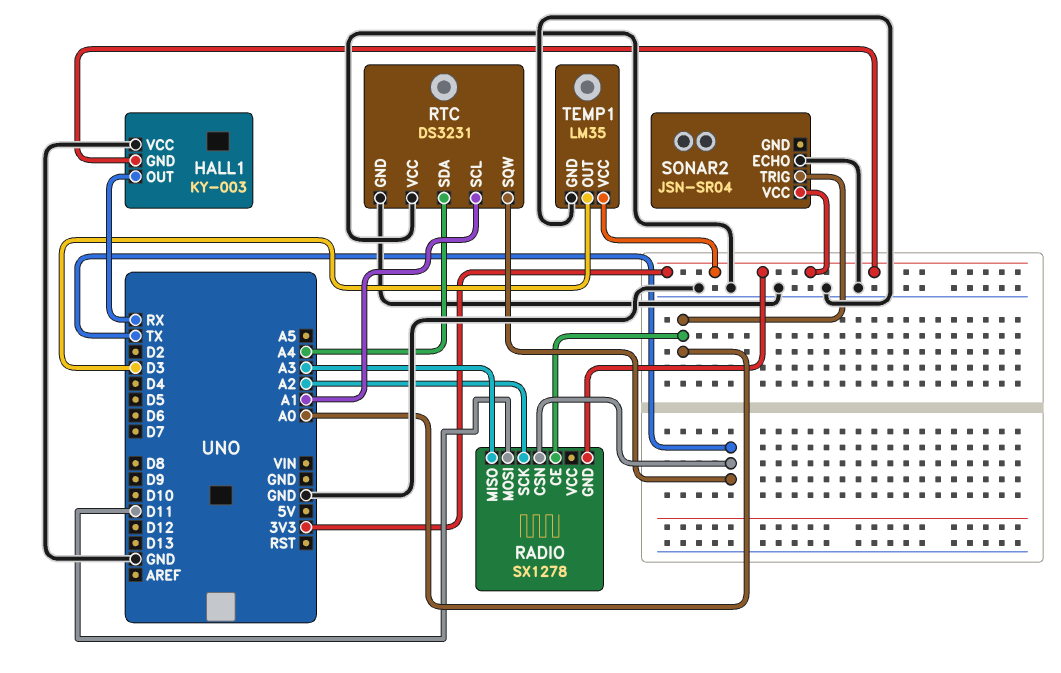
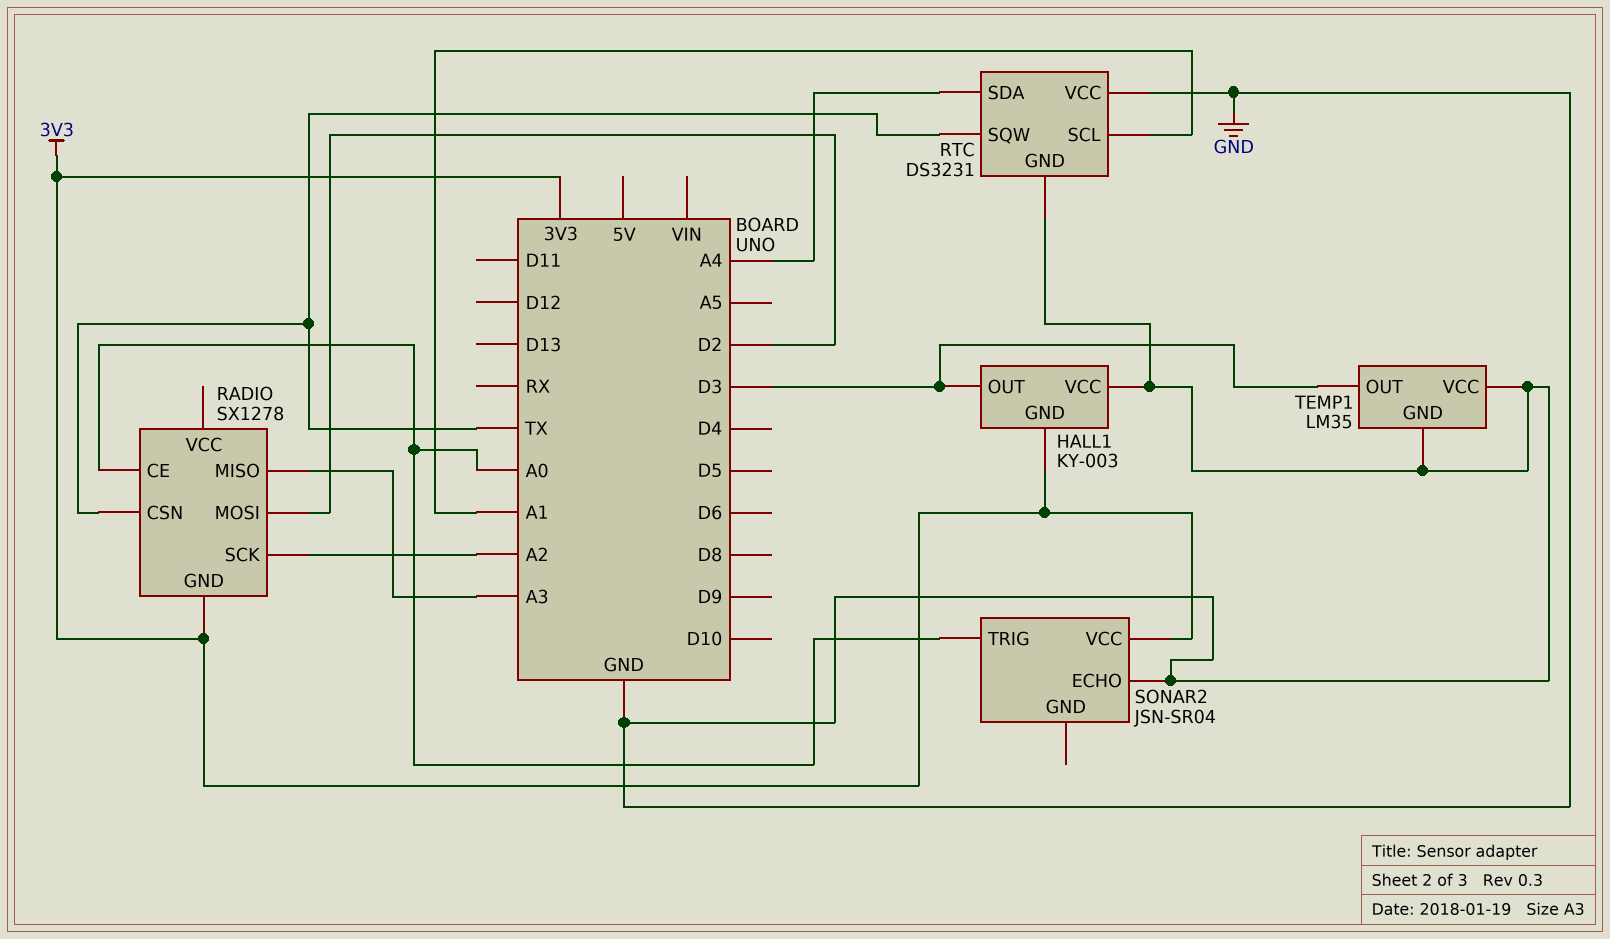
HALL1 pin OUT: RX -> D3
RADIO pin MOSI: D11 -> D2
TEMP1 pin VCC: 3V3 -> GND

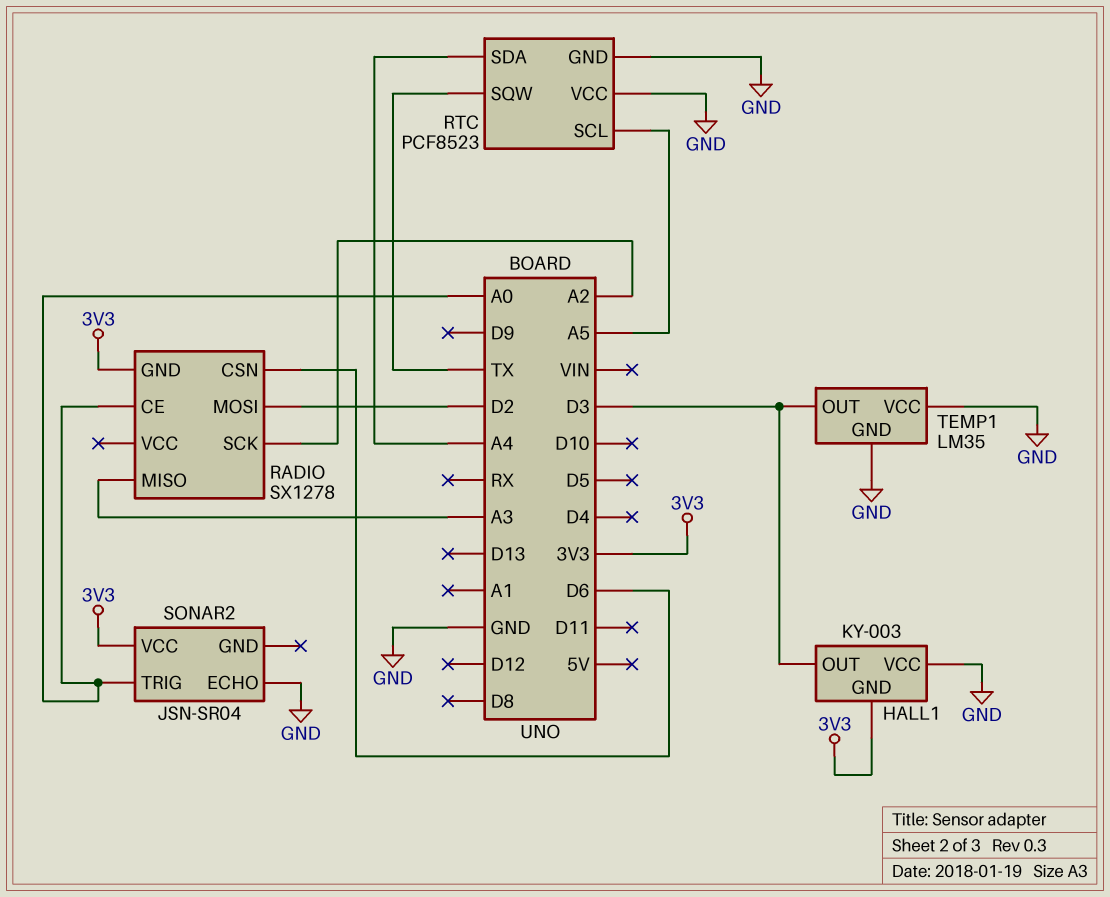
RADIO pin CSN: TX -> D6
RTC: DS3231 -> PCF8523
RTC pin SCL: A1 -> A5

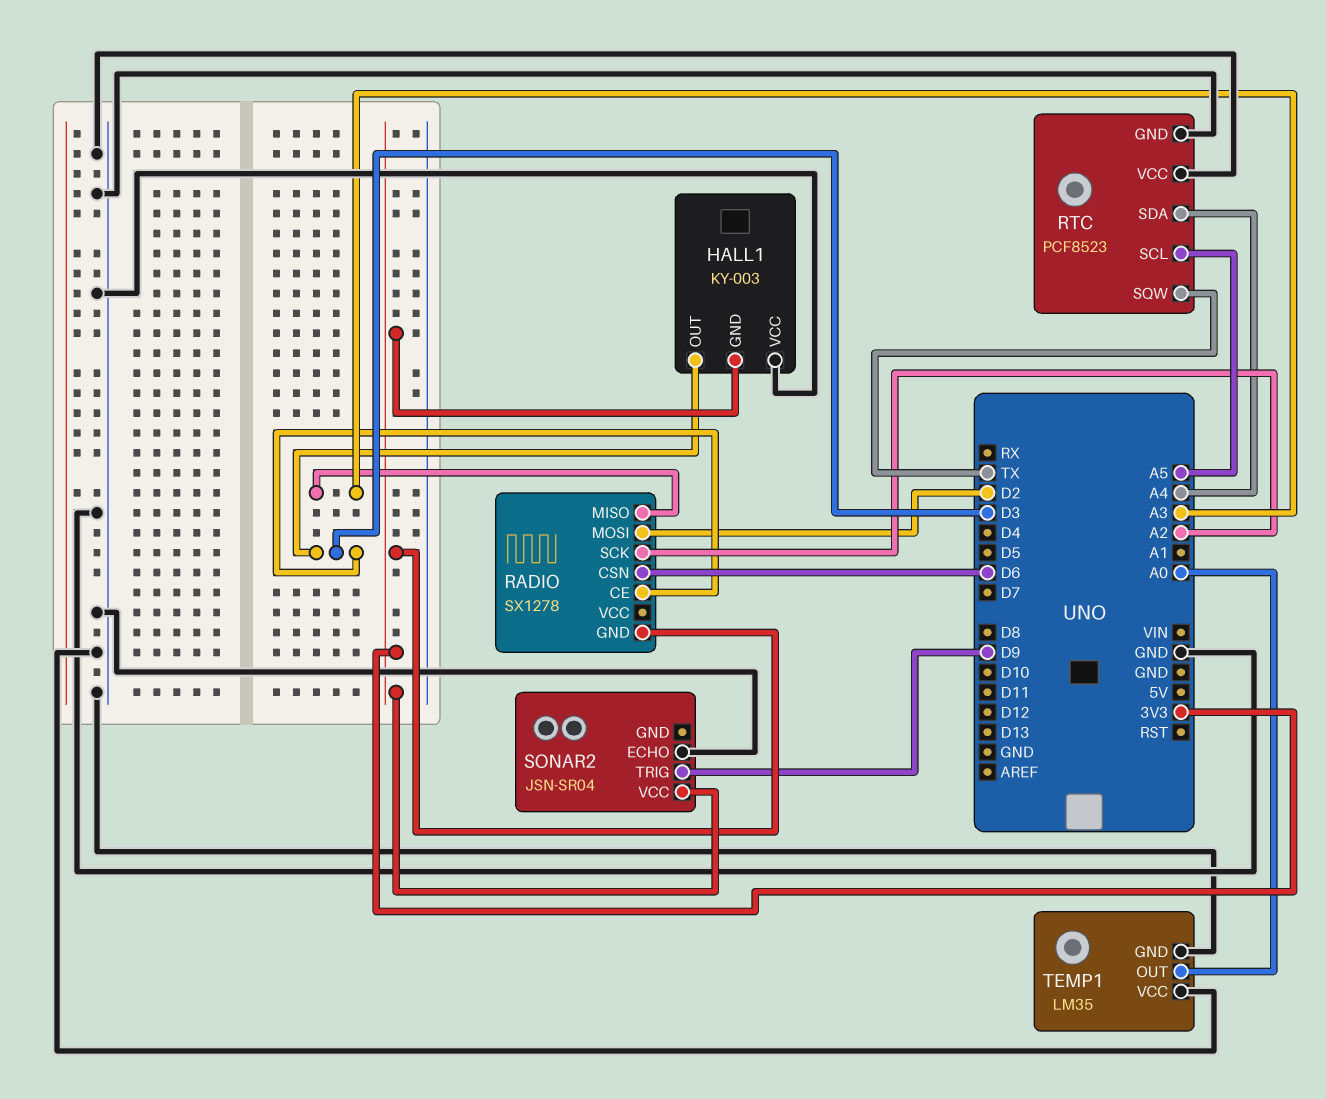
RADIO pin CE: A0 -> D3
SONAR2 pin TRIG: A0 -> D9
TEMP1 pin OUT: D3 -> A0

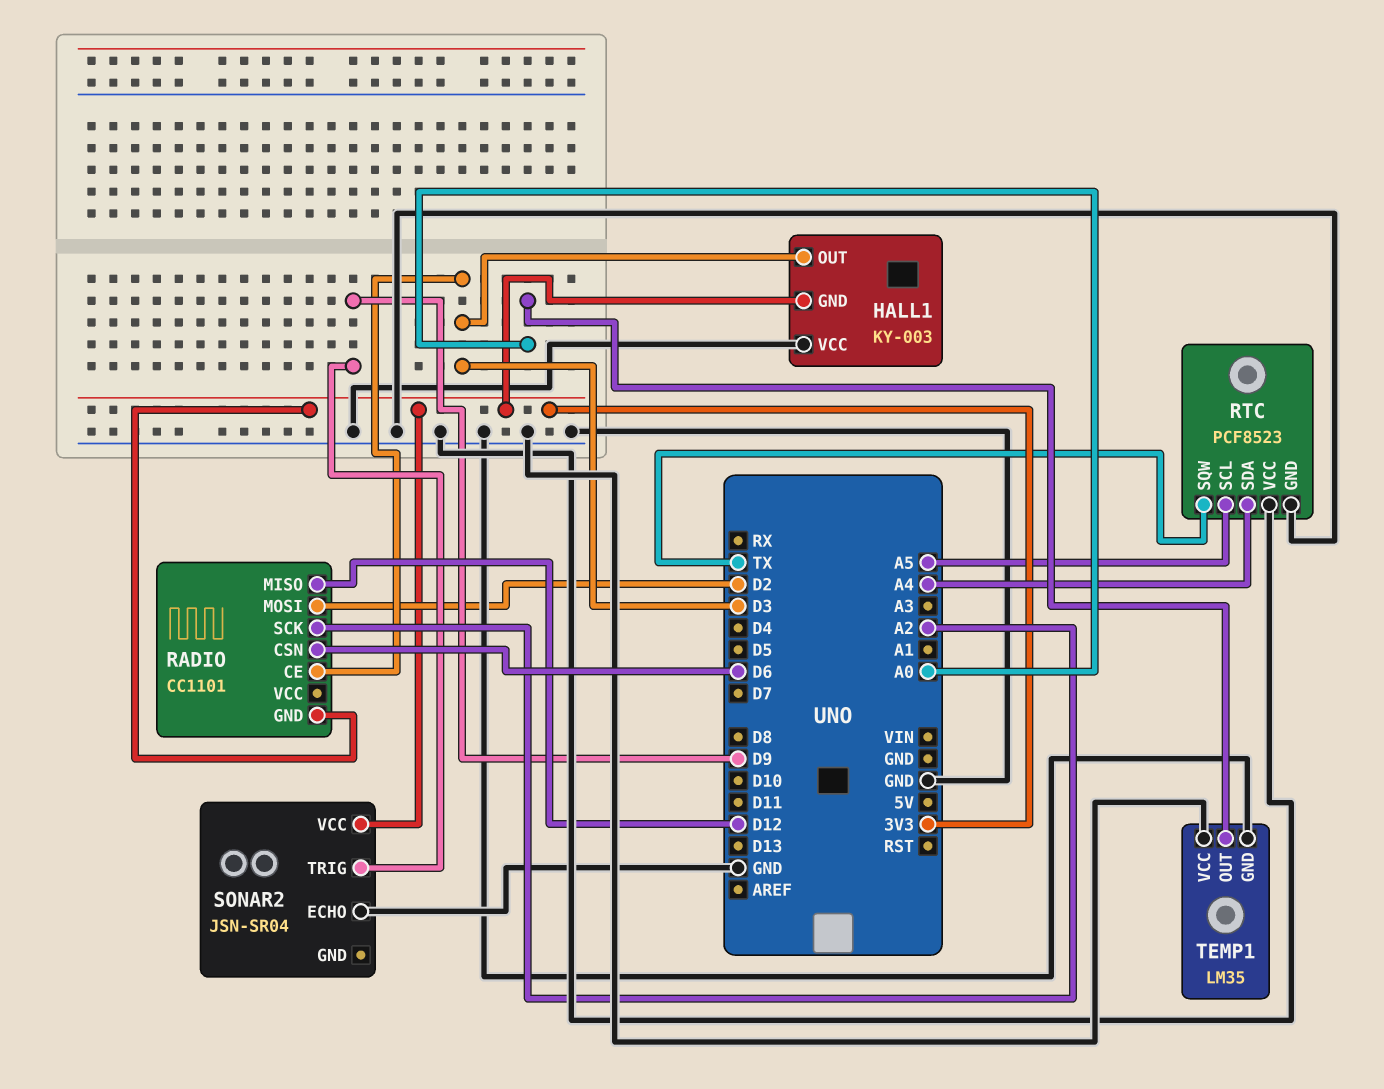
RADIO: SX1278 -> CC1101
RADIO pin MISO: A3 -> D12

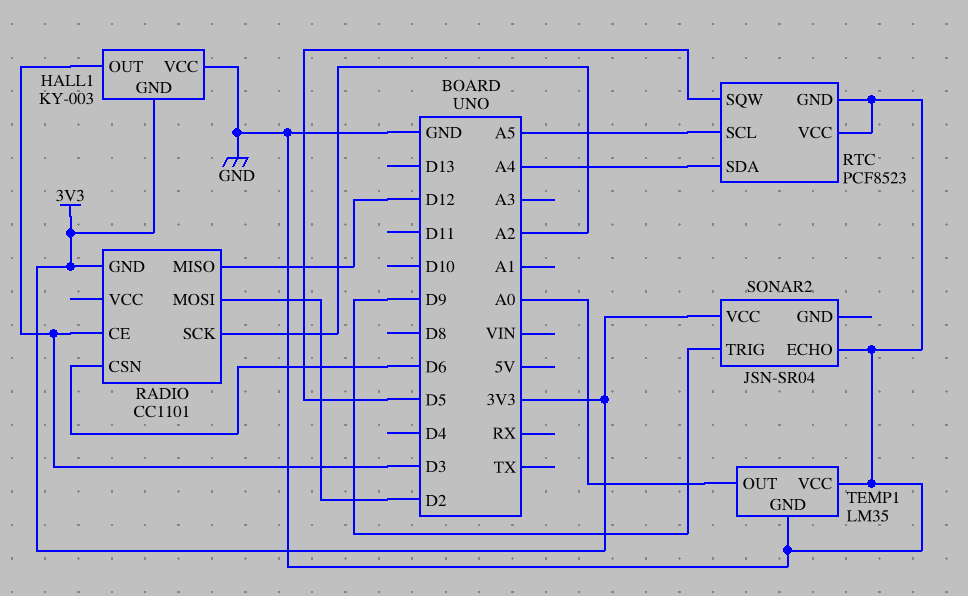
RTC pin SQW: TX -> D5

